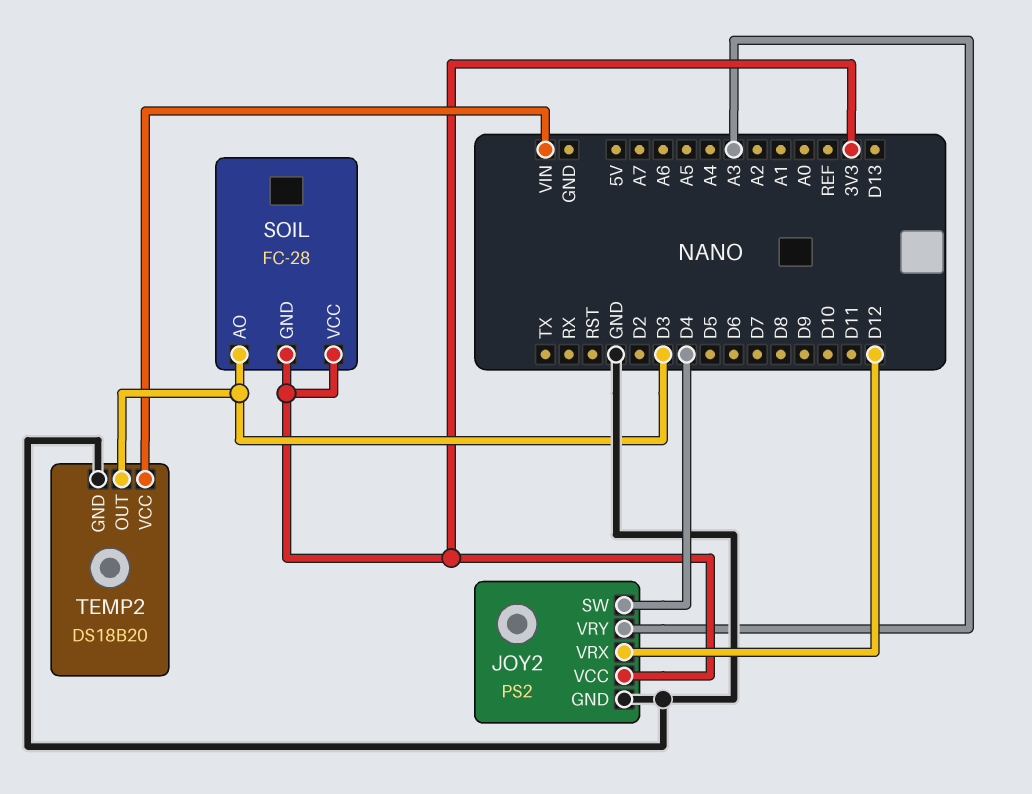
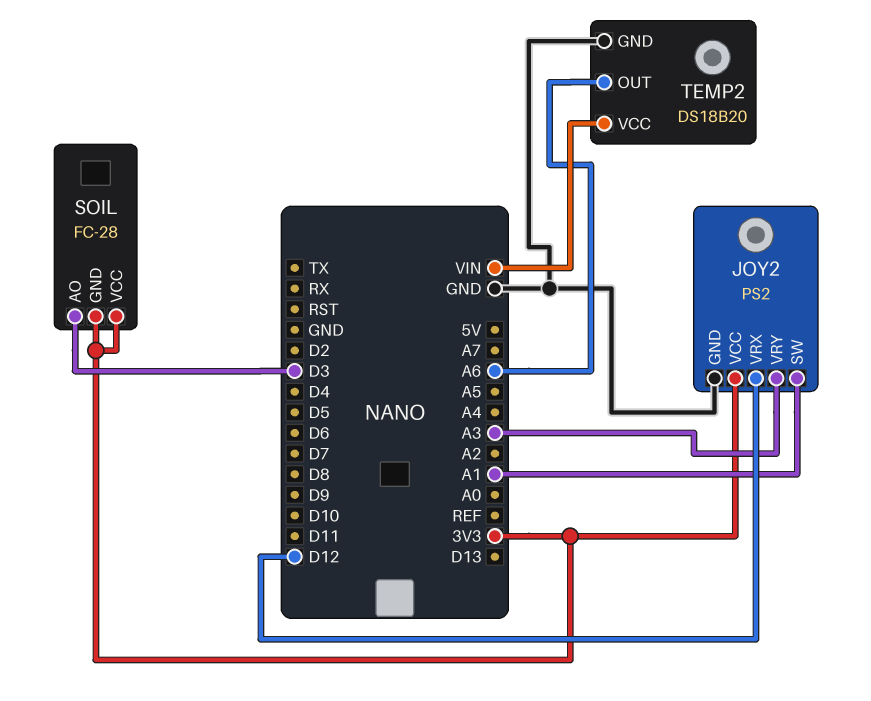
JOY2 pin SW: D4 -> A1
TEMP2 pin OUT: D3 -> A6

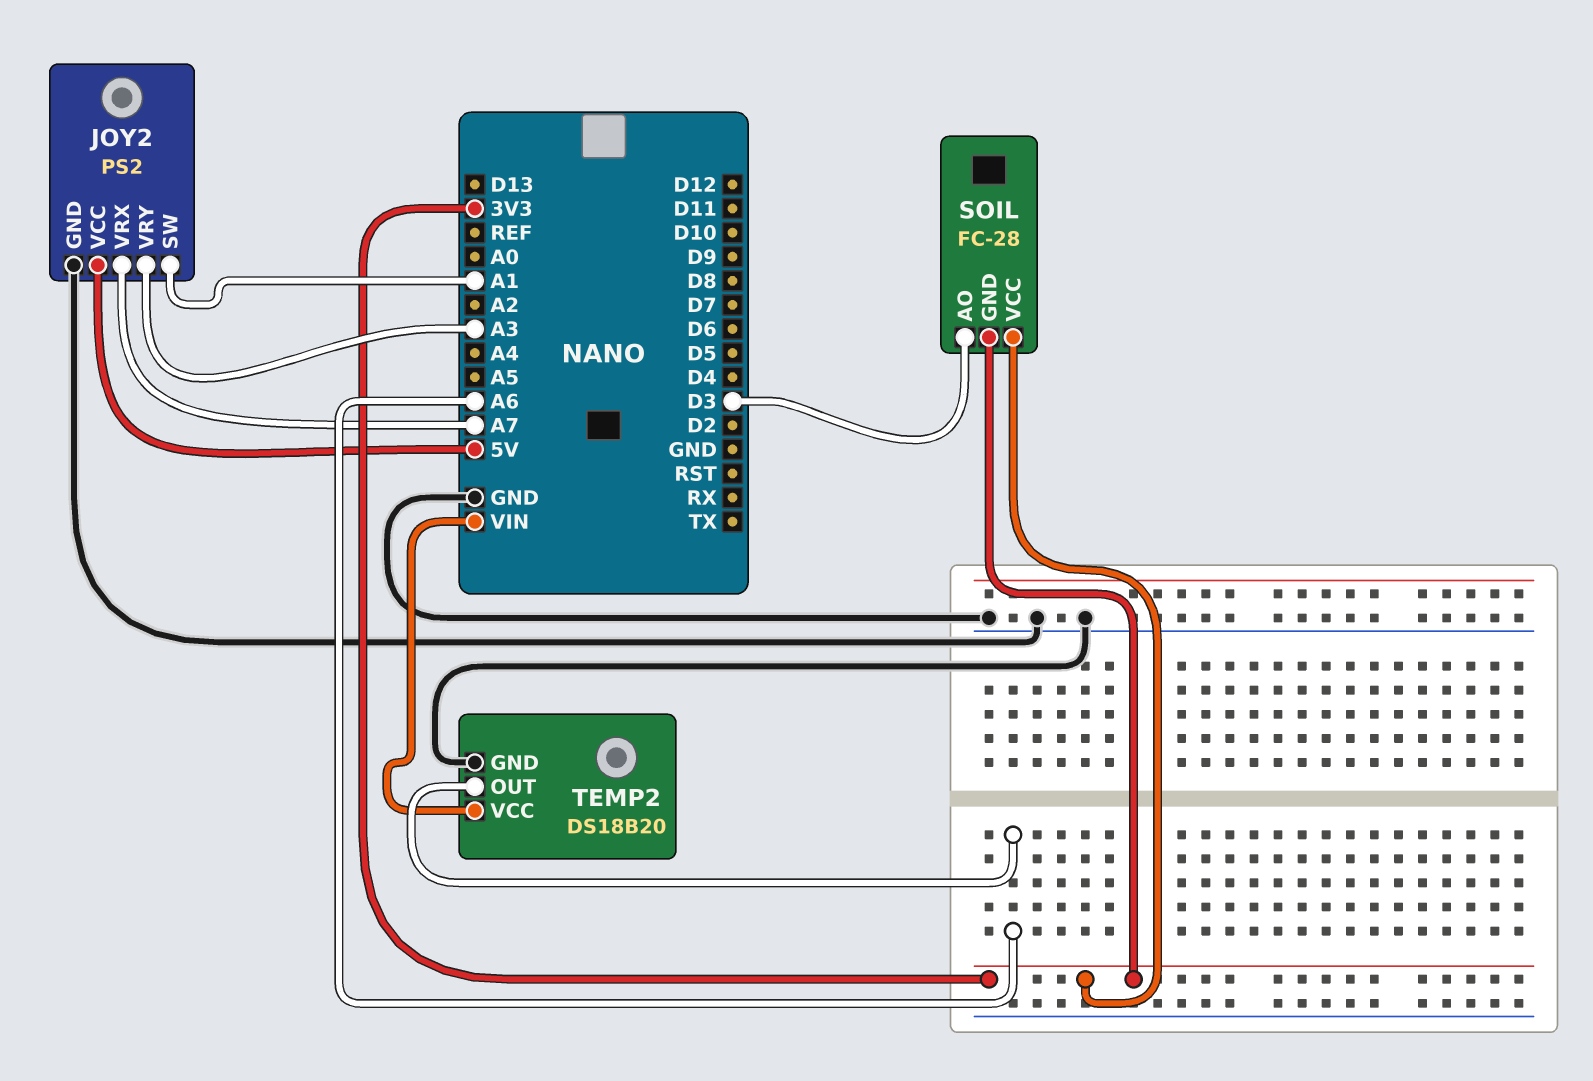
JOY2 pin VCC: 3V3 -> 5V
JOY2 pin VRX: D12 -> A7

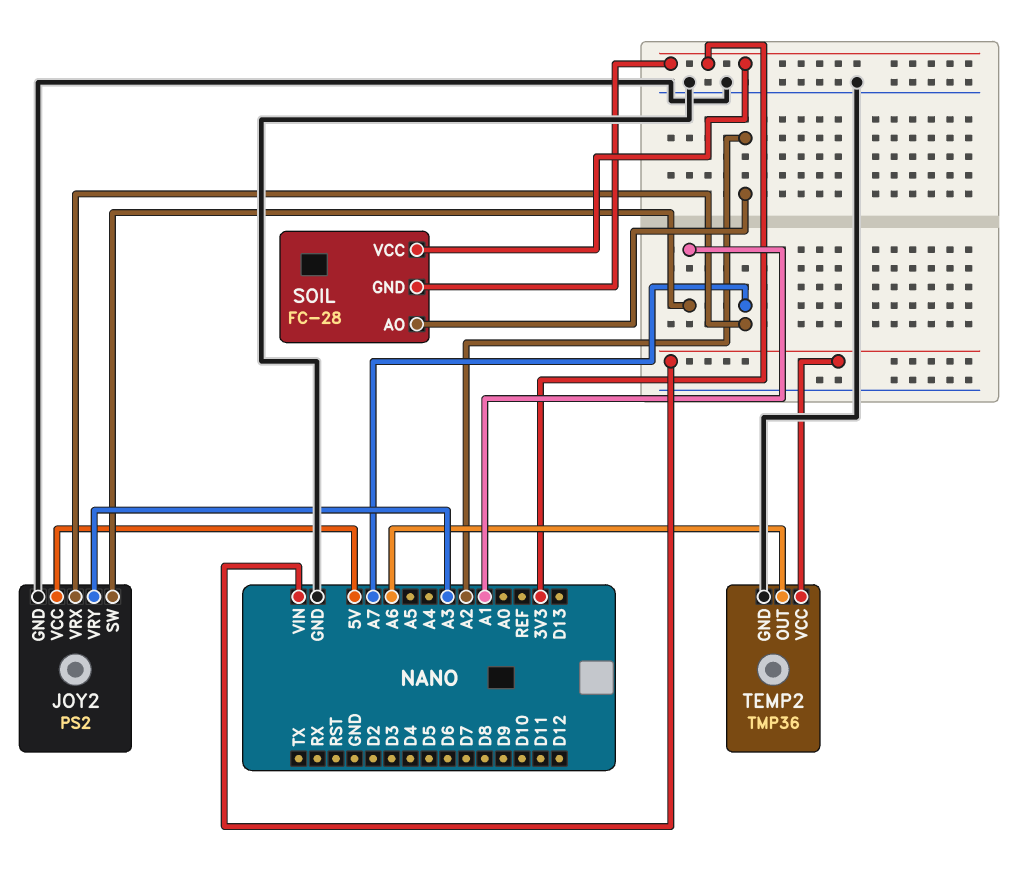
SOIL pin AO: D3 -> A2
TEMP2: DS18B20 -> TMP36

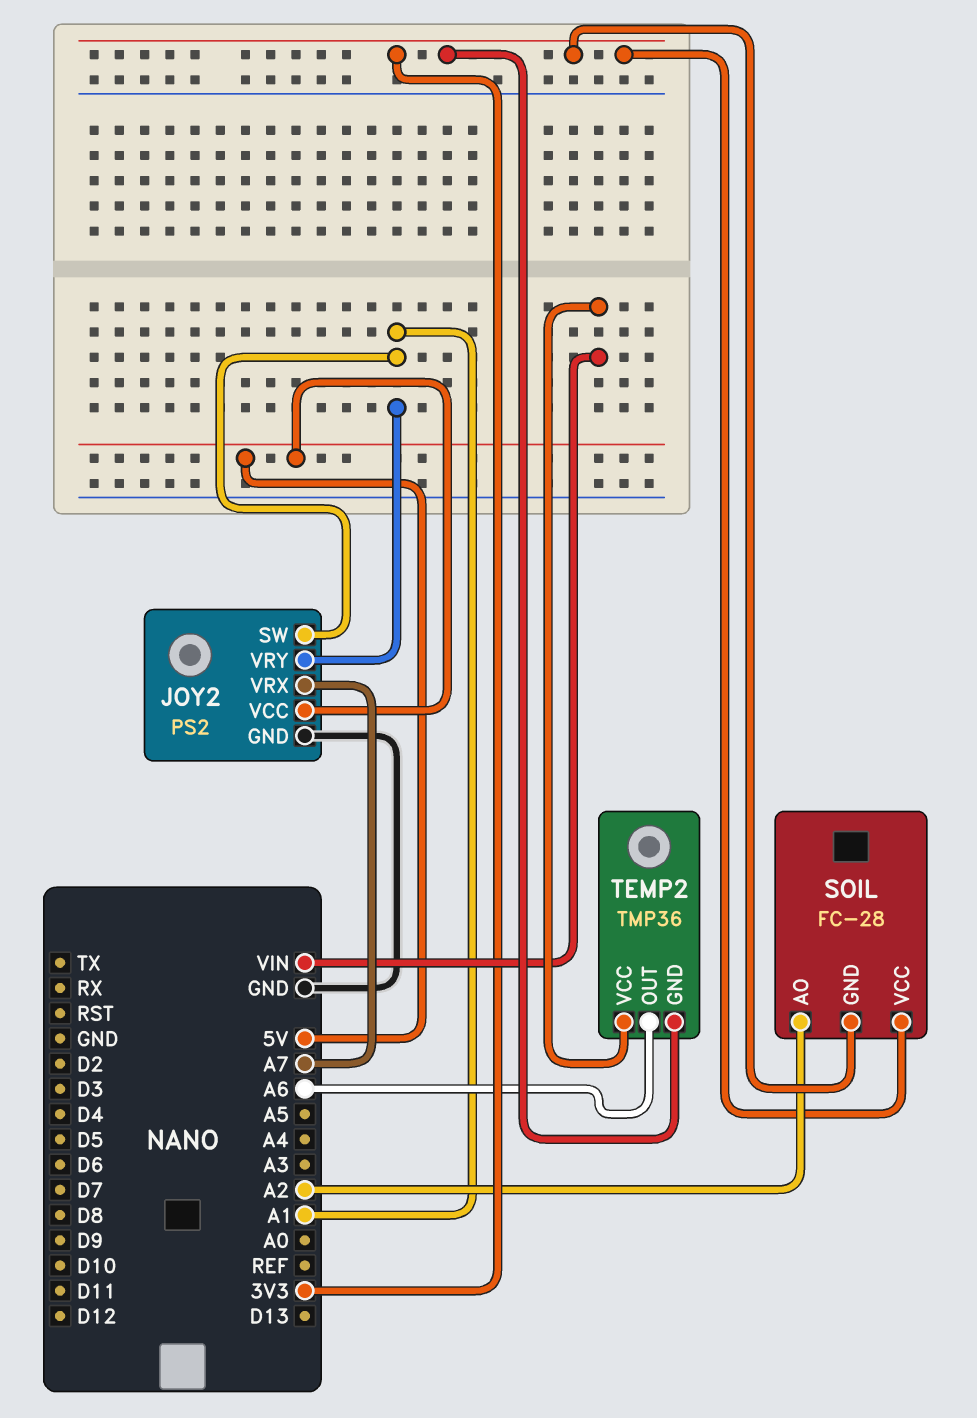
JOY2 pin VRY: A3 -> A1
TEMP2 pin GND: GND -> 3V3

